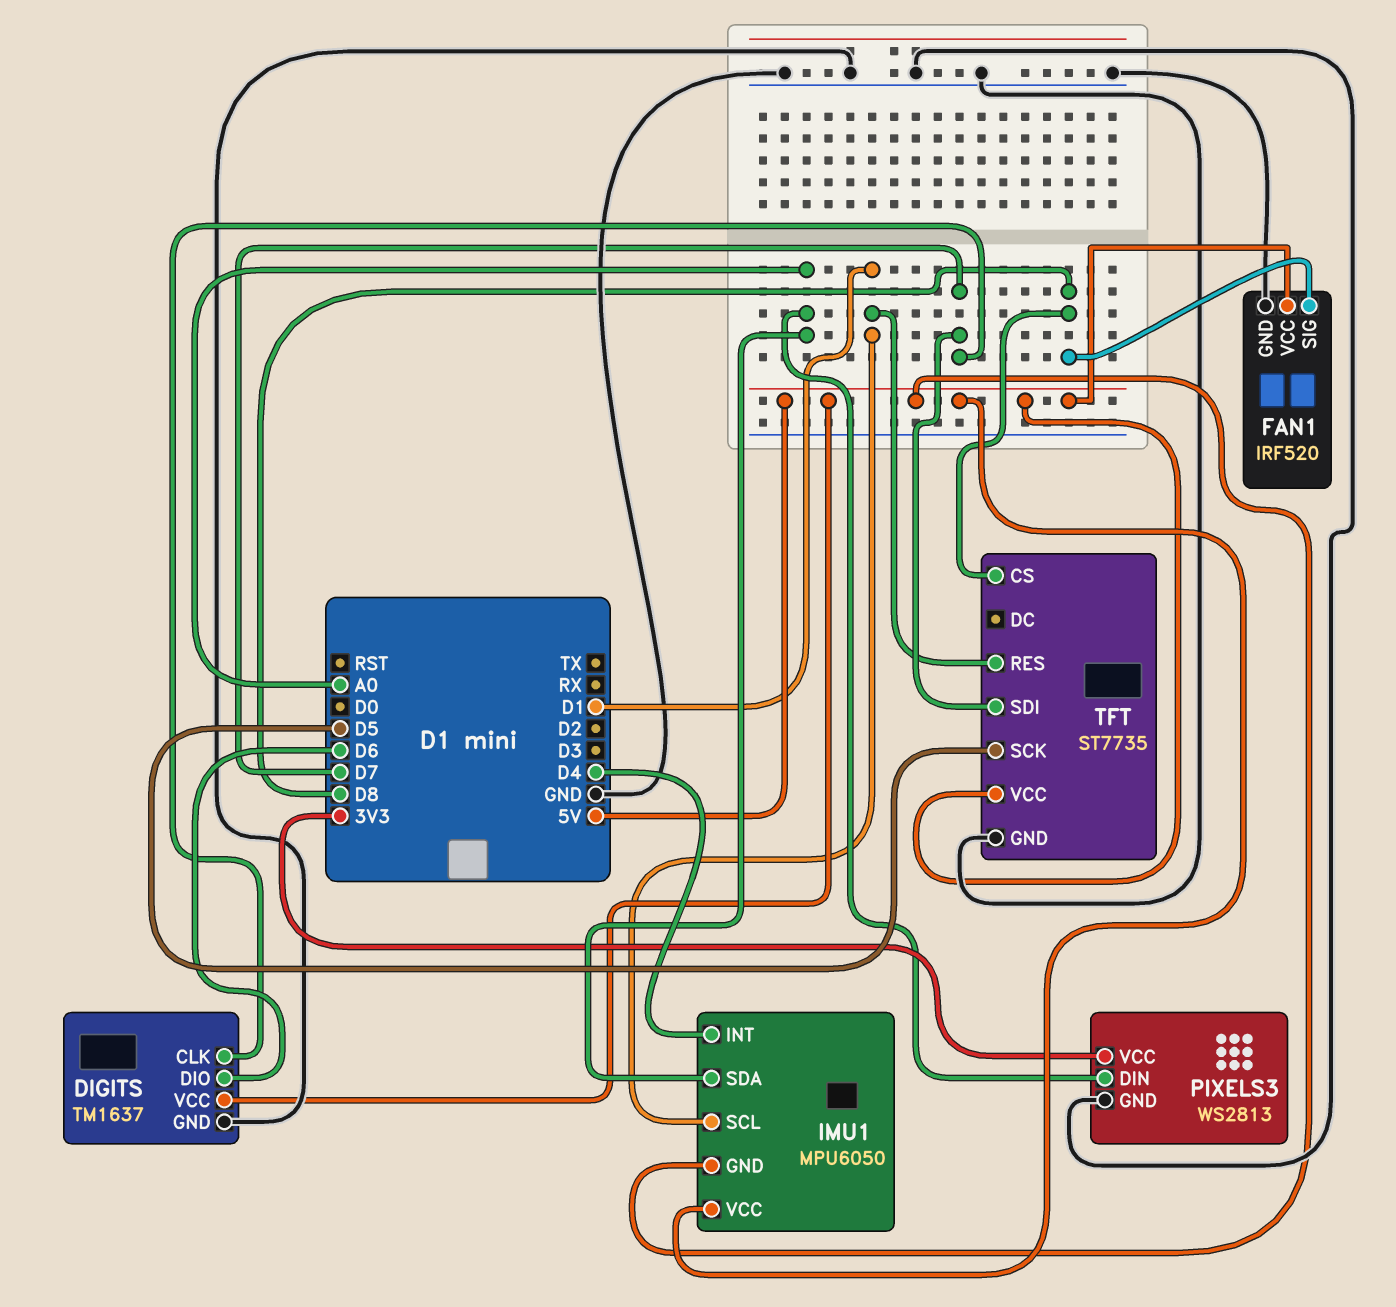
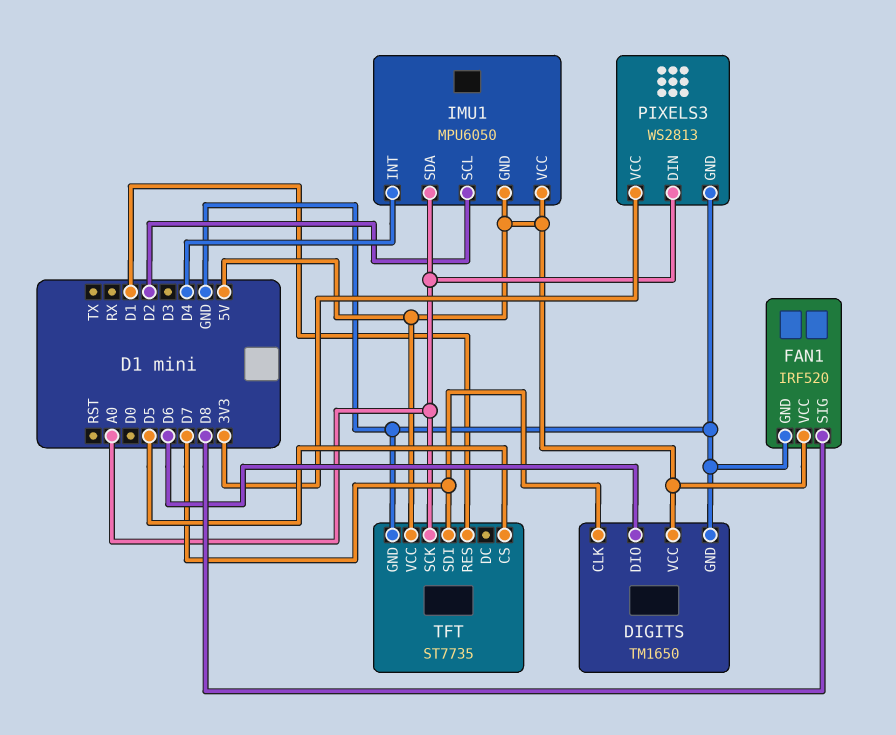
DIGITS: TM1637 -> TM1650
IMU1 pin SCL: D1 -> D2
TFT pin CS: D8 -> D5
TFT pin SCK: D5 -> A0

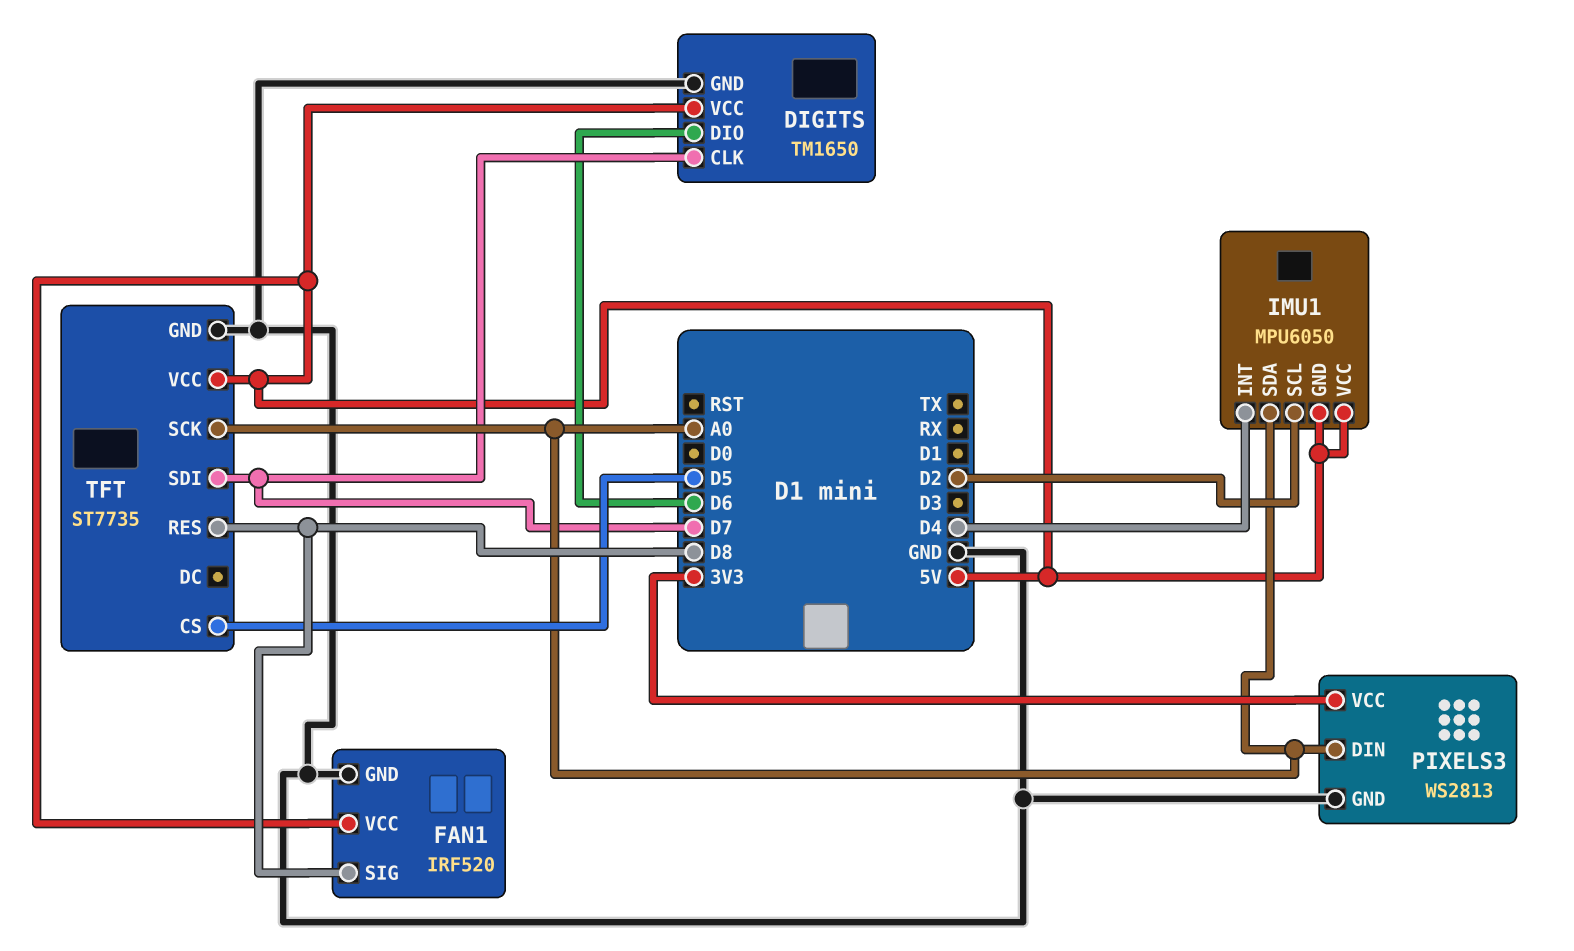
TFT pin RES: D1 -> D8

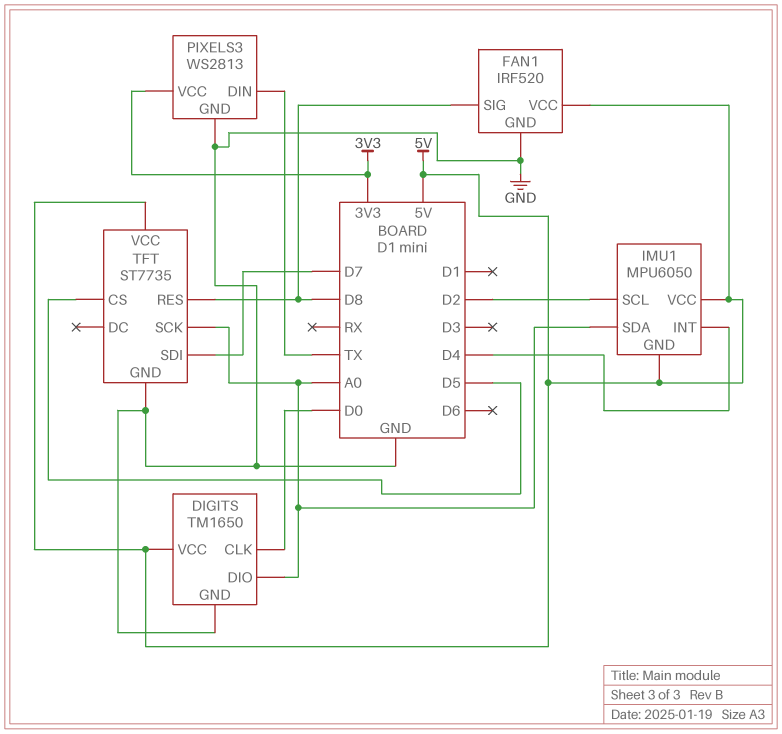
DIGITS pin CLK: D7 -> D0
DIGITS pin DIO: D6 -> A0
PIXELS3 pin DIN: A0 -> TX

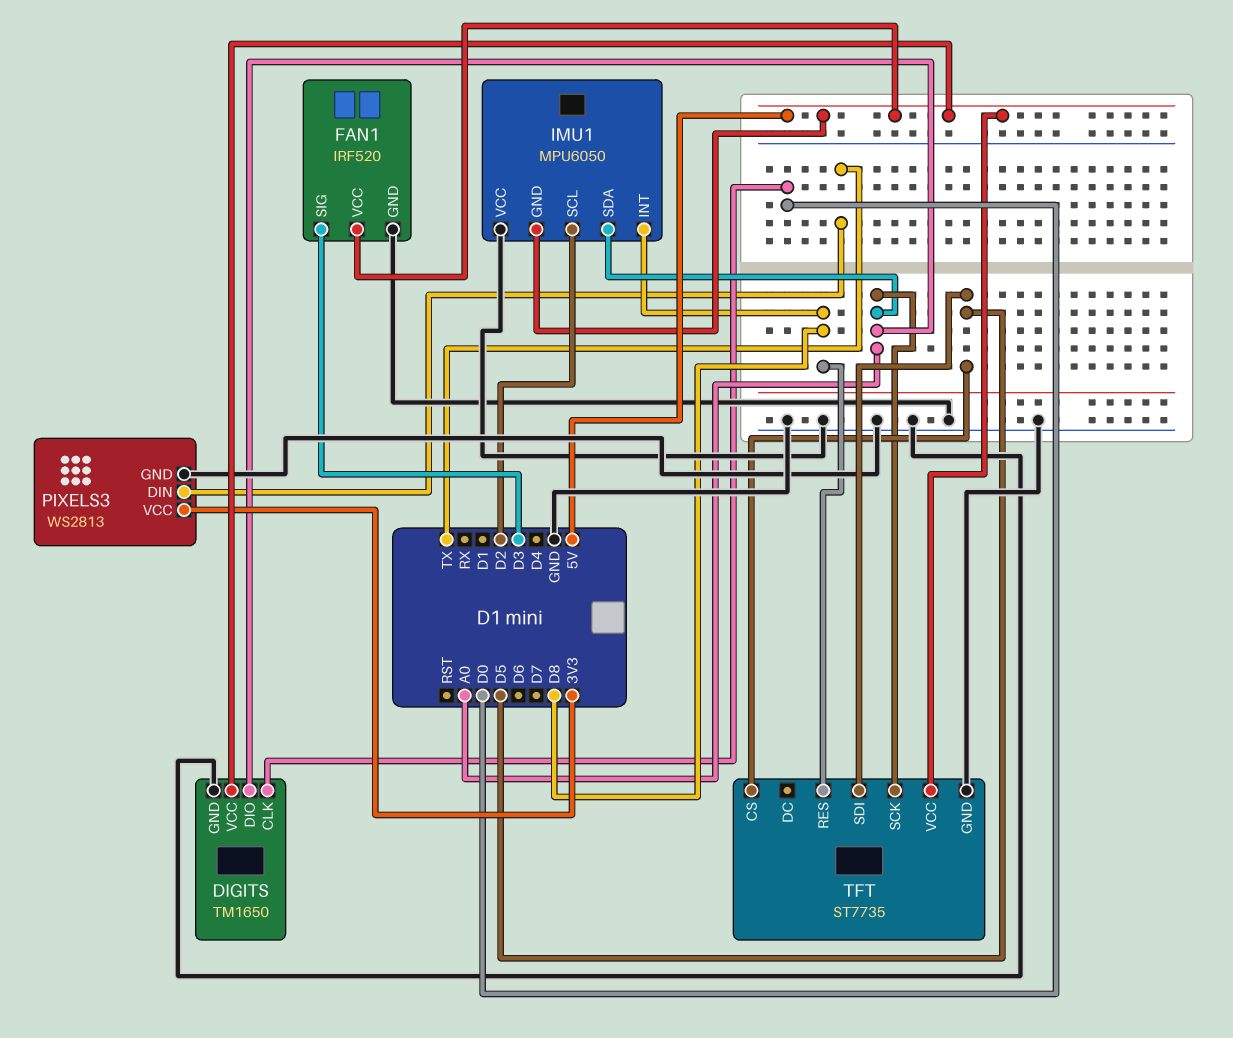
FAN1 pin SIG: D8 -> D3
IMU1 pin INT: D4 -> D8
IMU1 pin VCC: 5V -> GND
TFT pin SDI: D7 -> D5

